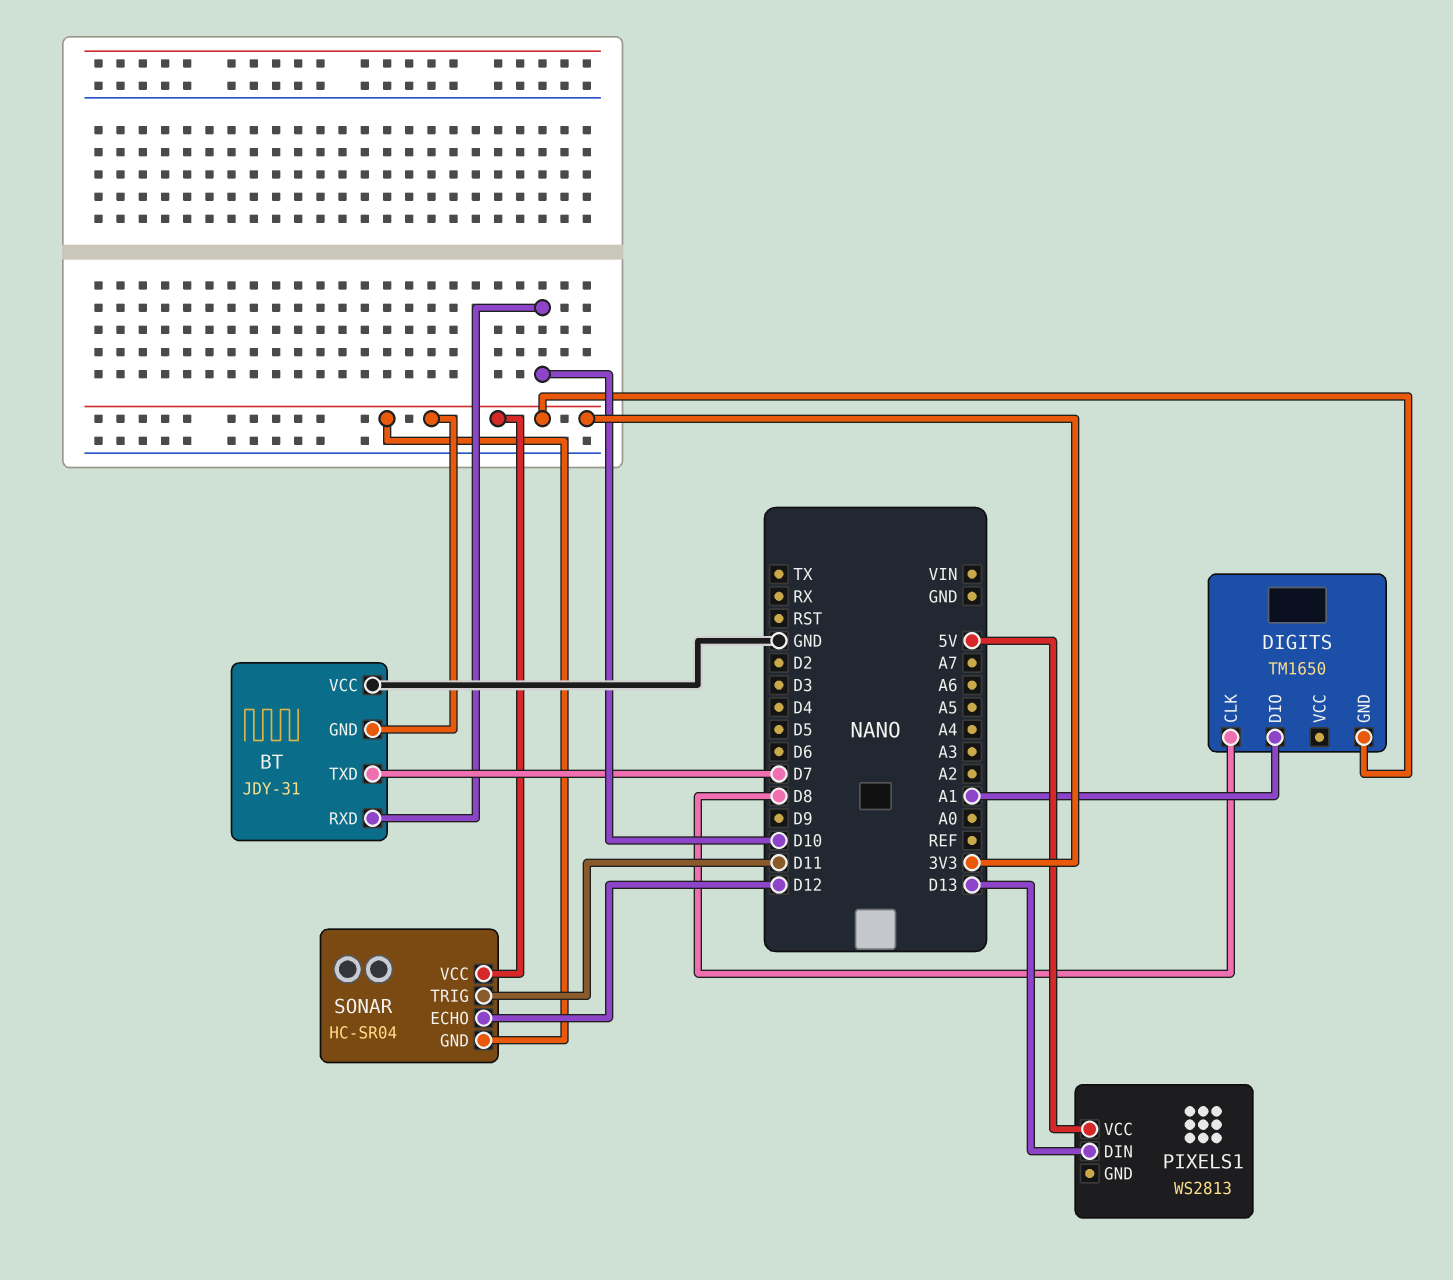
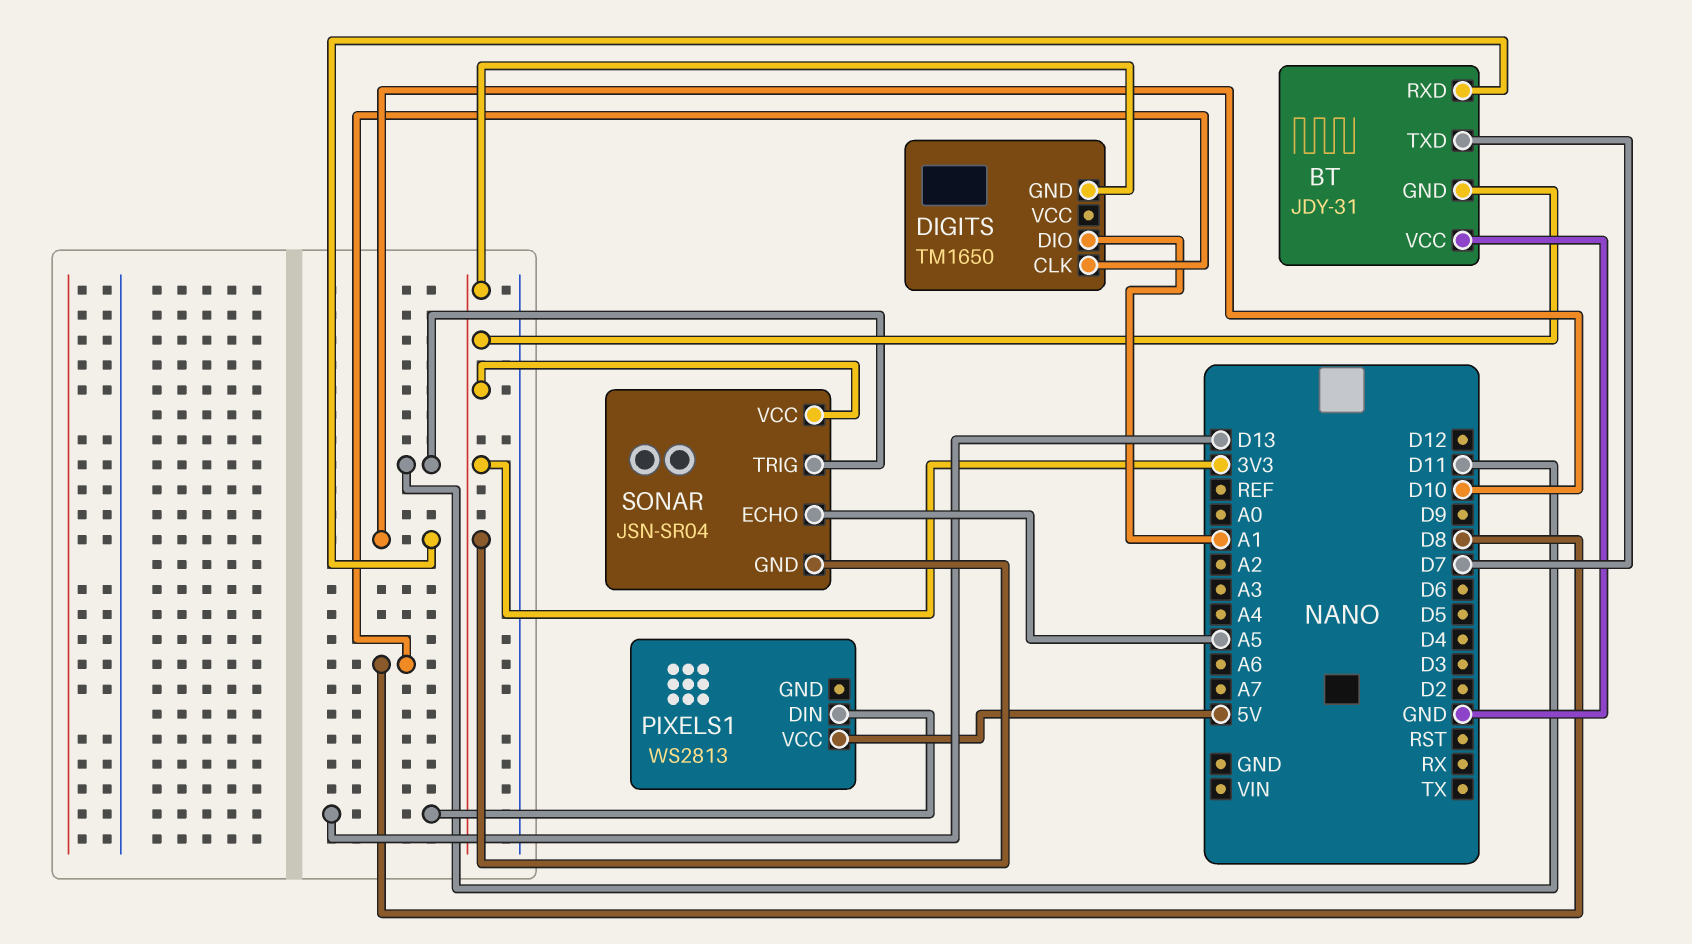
SONAR: HC-SR04 -> JSN-SR04
SONAR pin ECHO: D12 -> A5

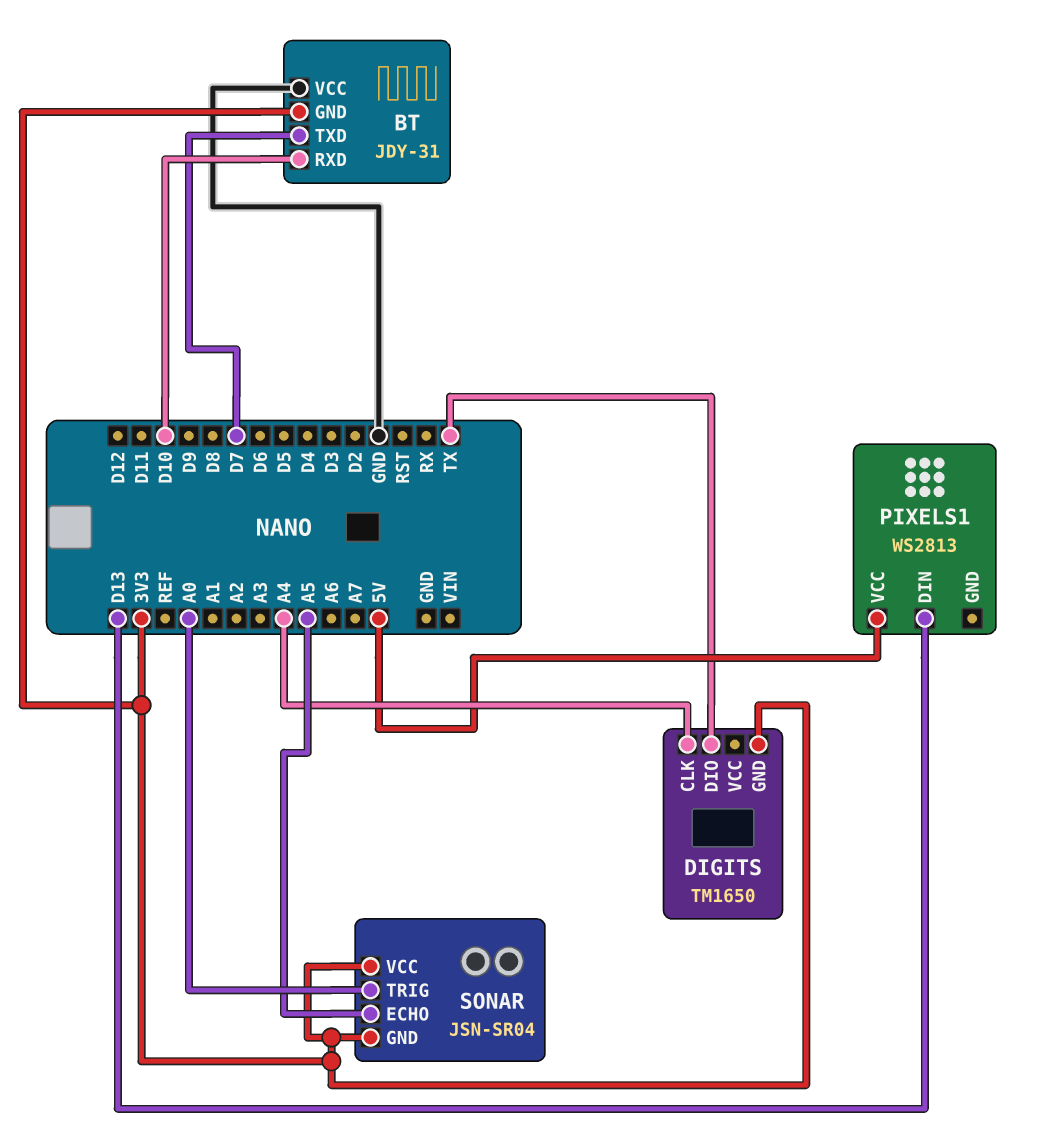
DIGITS pin CLK: D8 -> A4
DIGITS pin DIO: A1 -> TX
SONAR pin TRIG: D11 -> A0

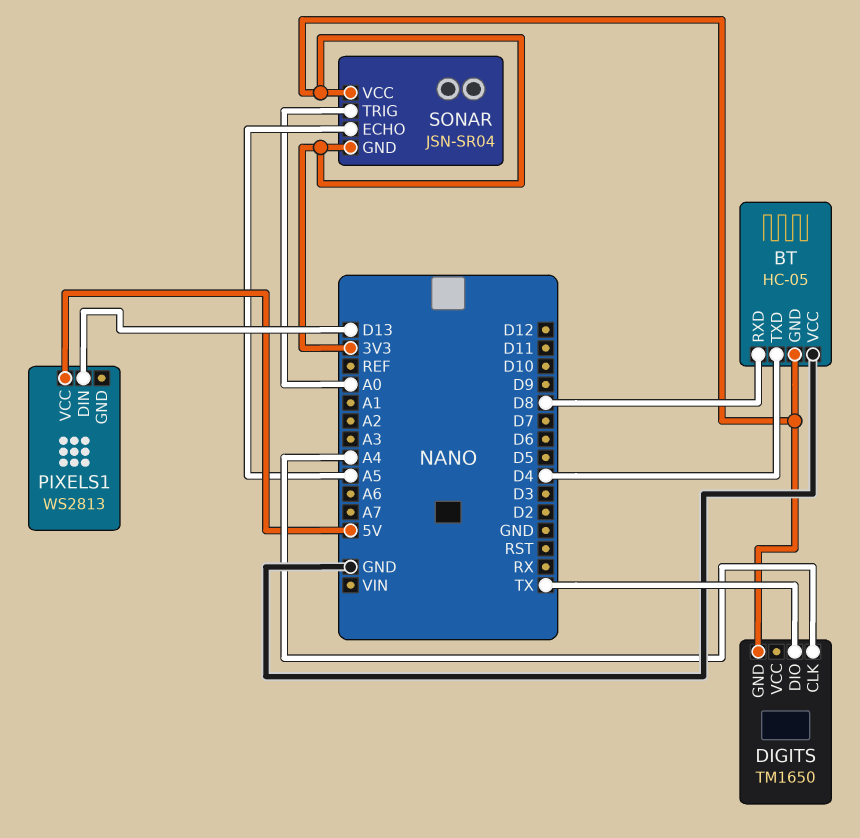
BT: JDY-31 -> HC-05
BT pin RXD: D10 -> D8
BT pin TXD: D7 -> D4

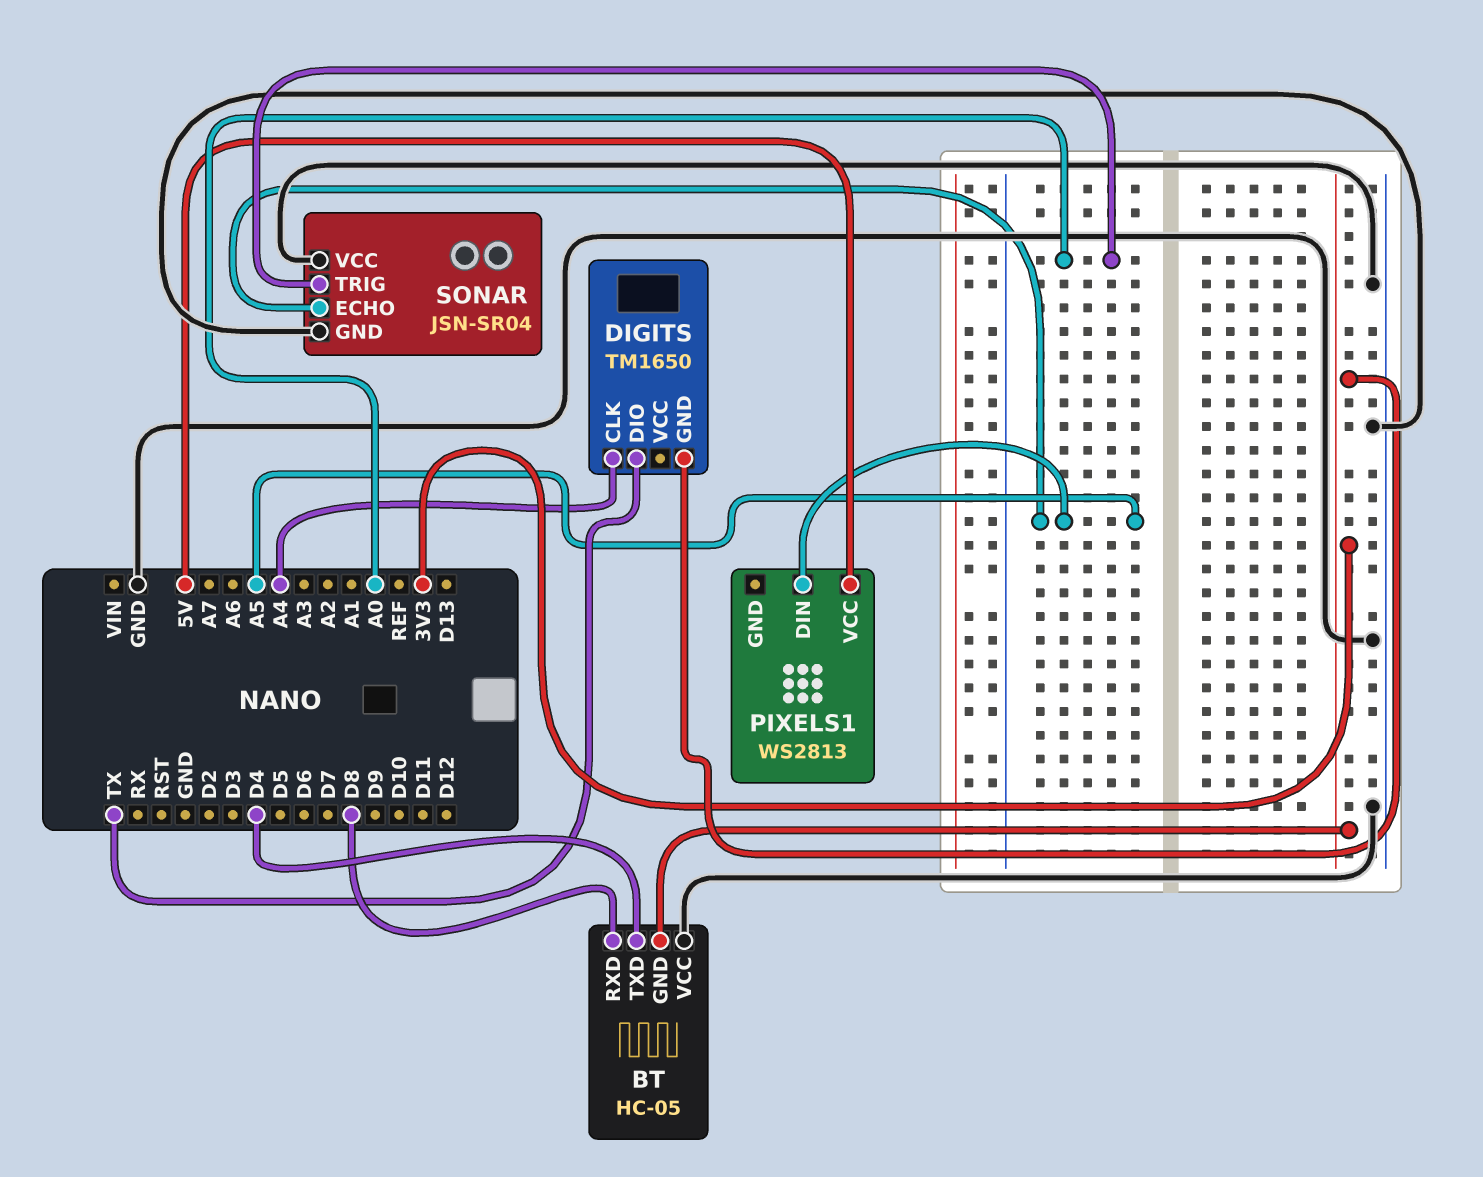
PIXELS1 pin DIN: D13 -> A5
SONAR pin GND: 3V3 -> GND
SONAR pin VCC: 3V3 -> GND

